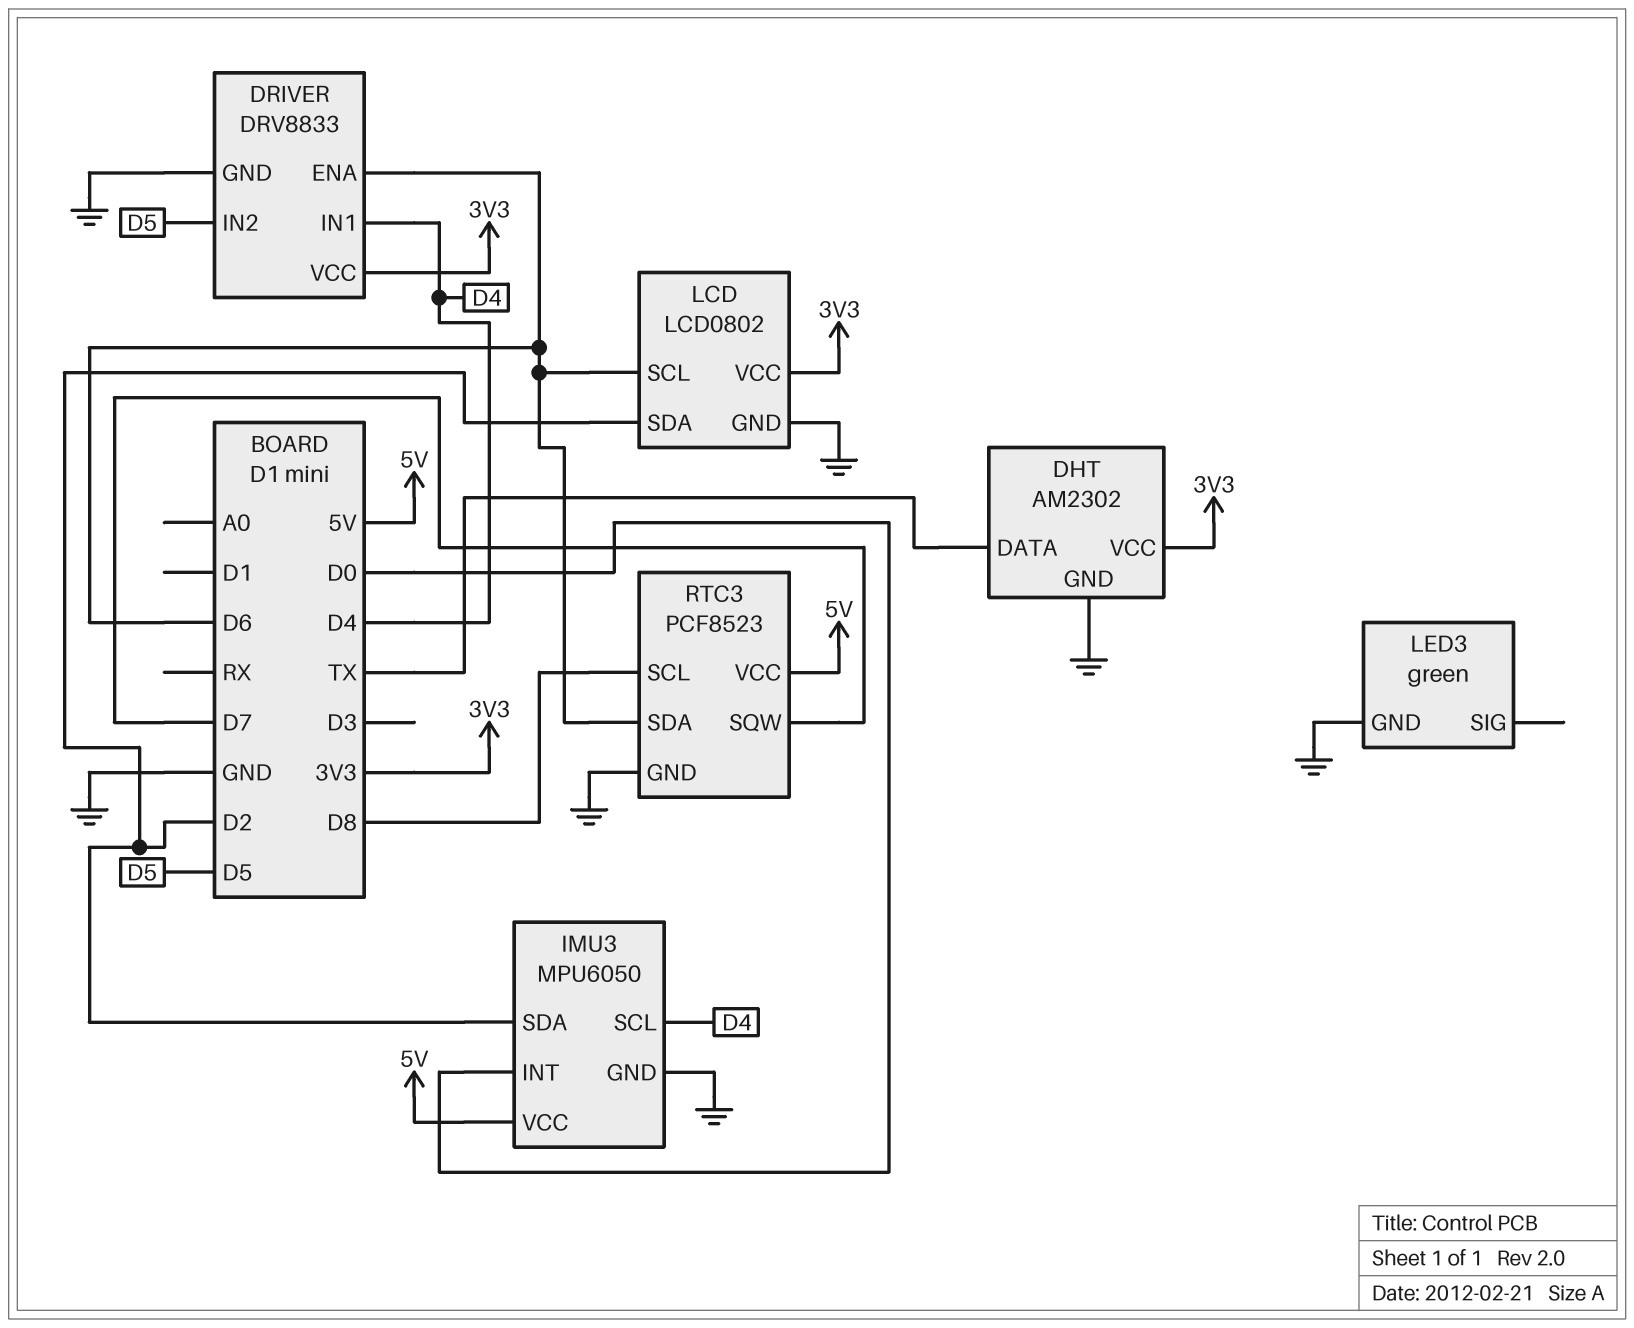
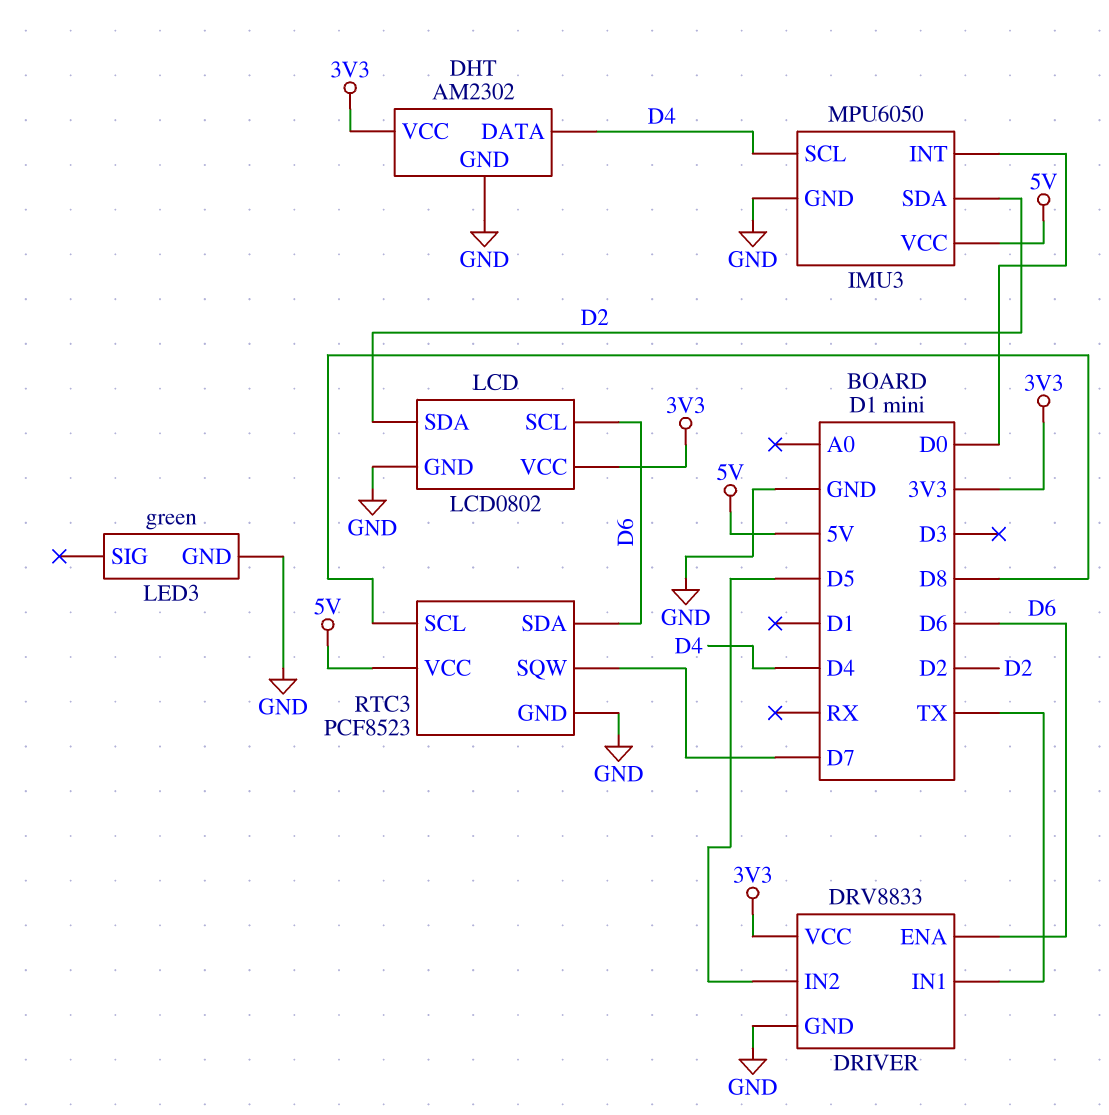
DHT pin DATA: TX -> D4
DRIVER pin IN1: D4 -> TX

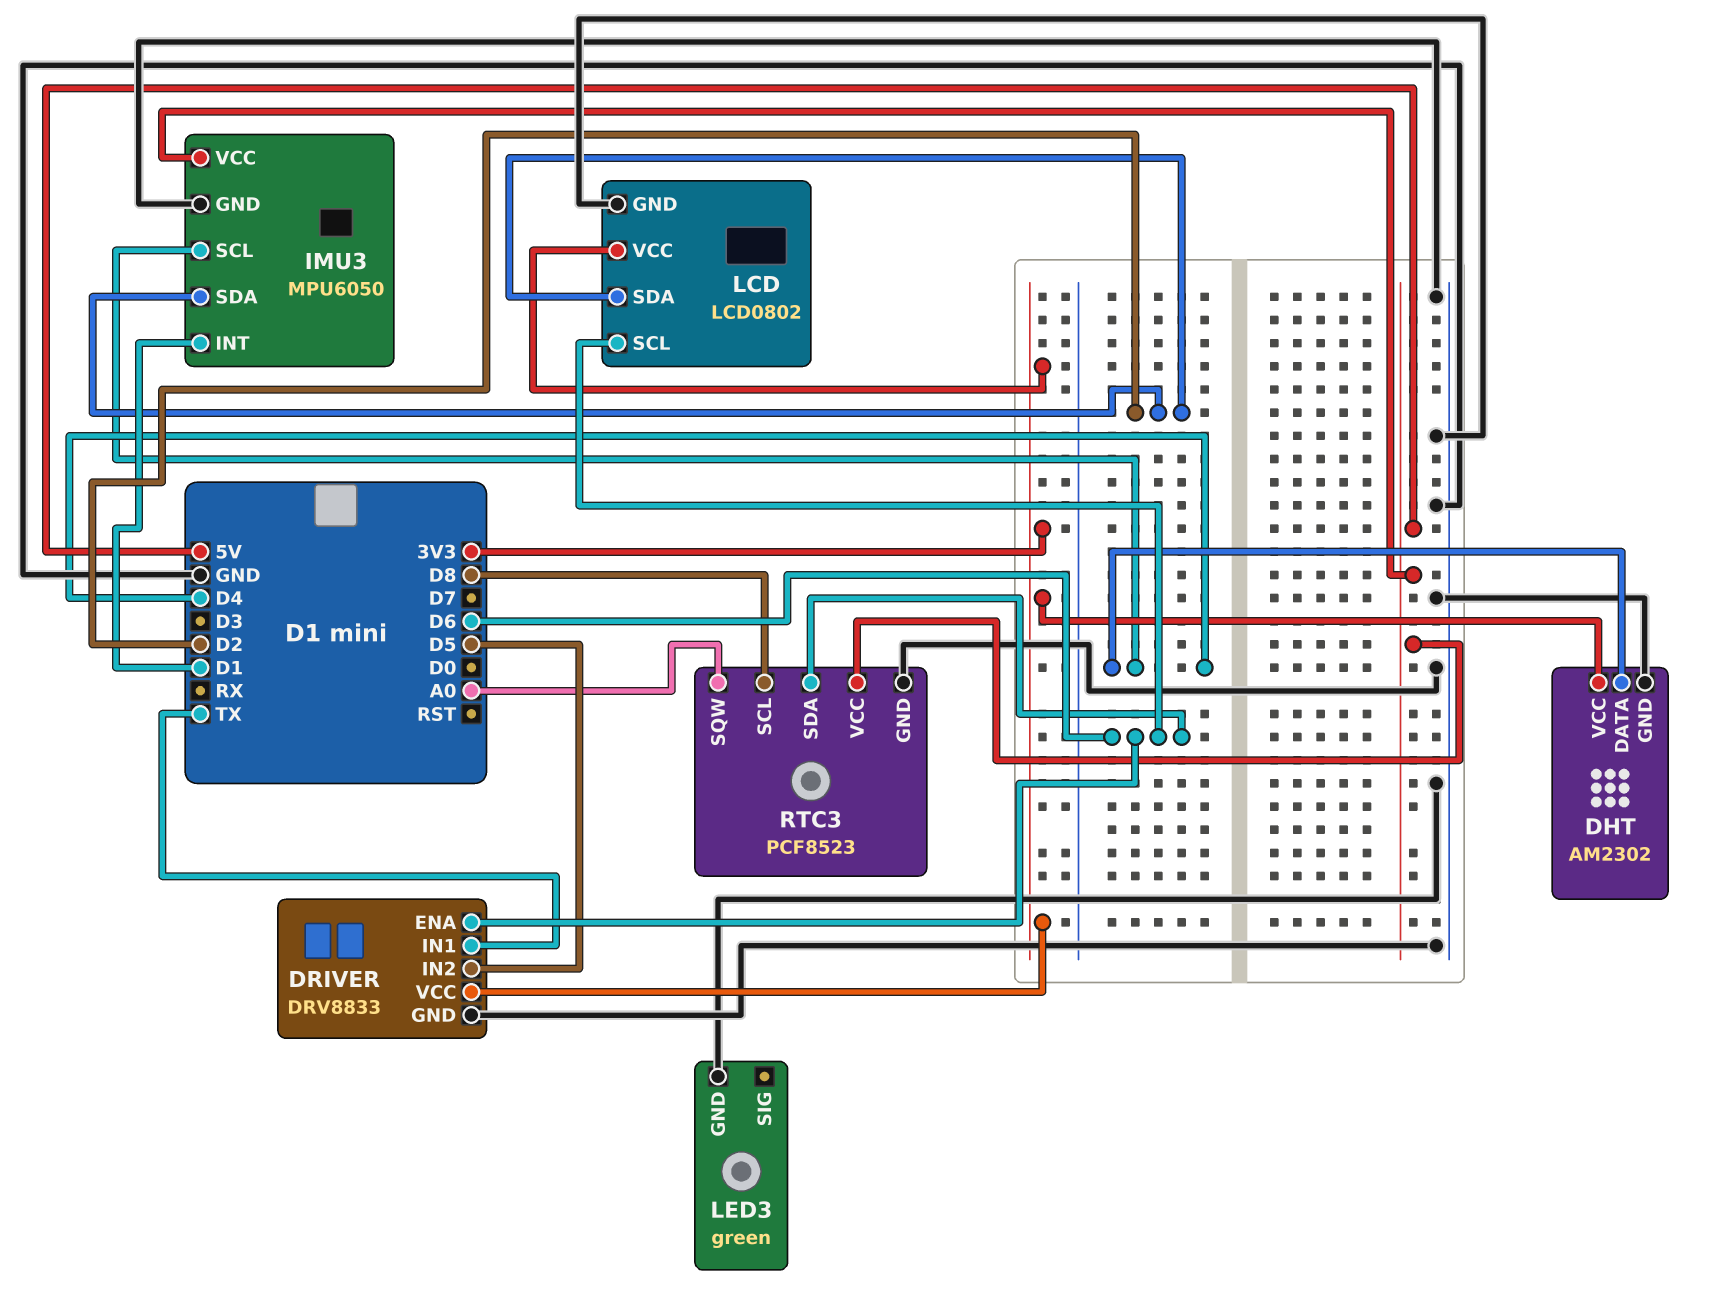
IMU3 pin INT: D0 -> D1
RTC3 pin SQW: D7 -> A0

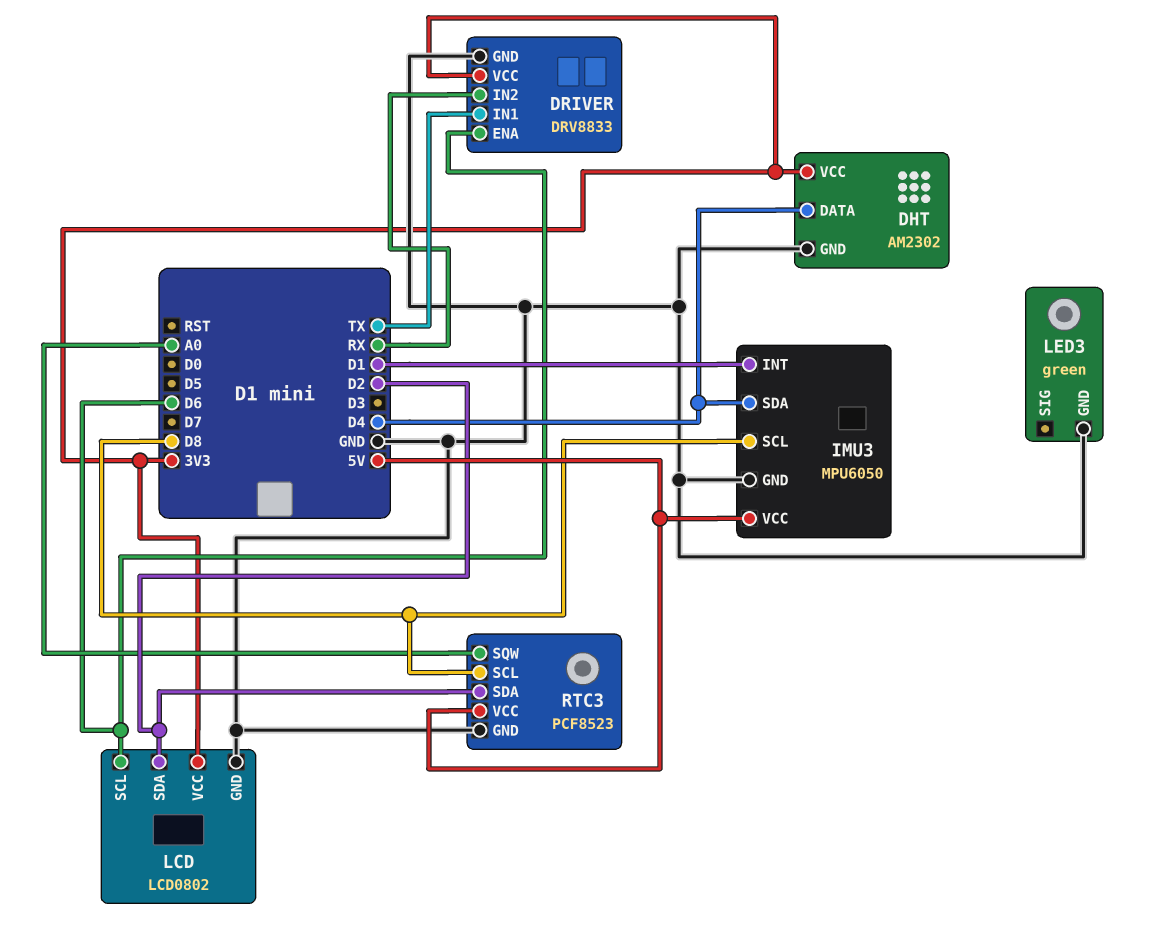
DRIVER pin IN2: D5 -> RX
IMU3 pin SCL: D4 -> D8
IMU3 pin SDA: D2 -> D4
RTC3 pin SDA: D6 -> D2

